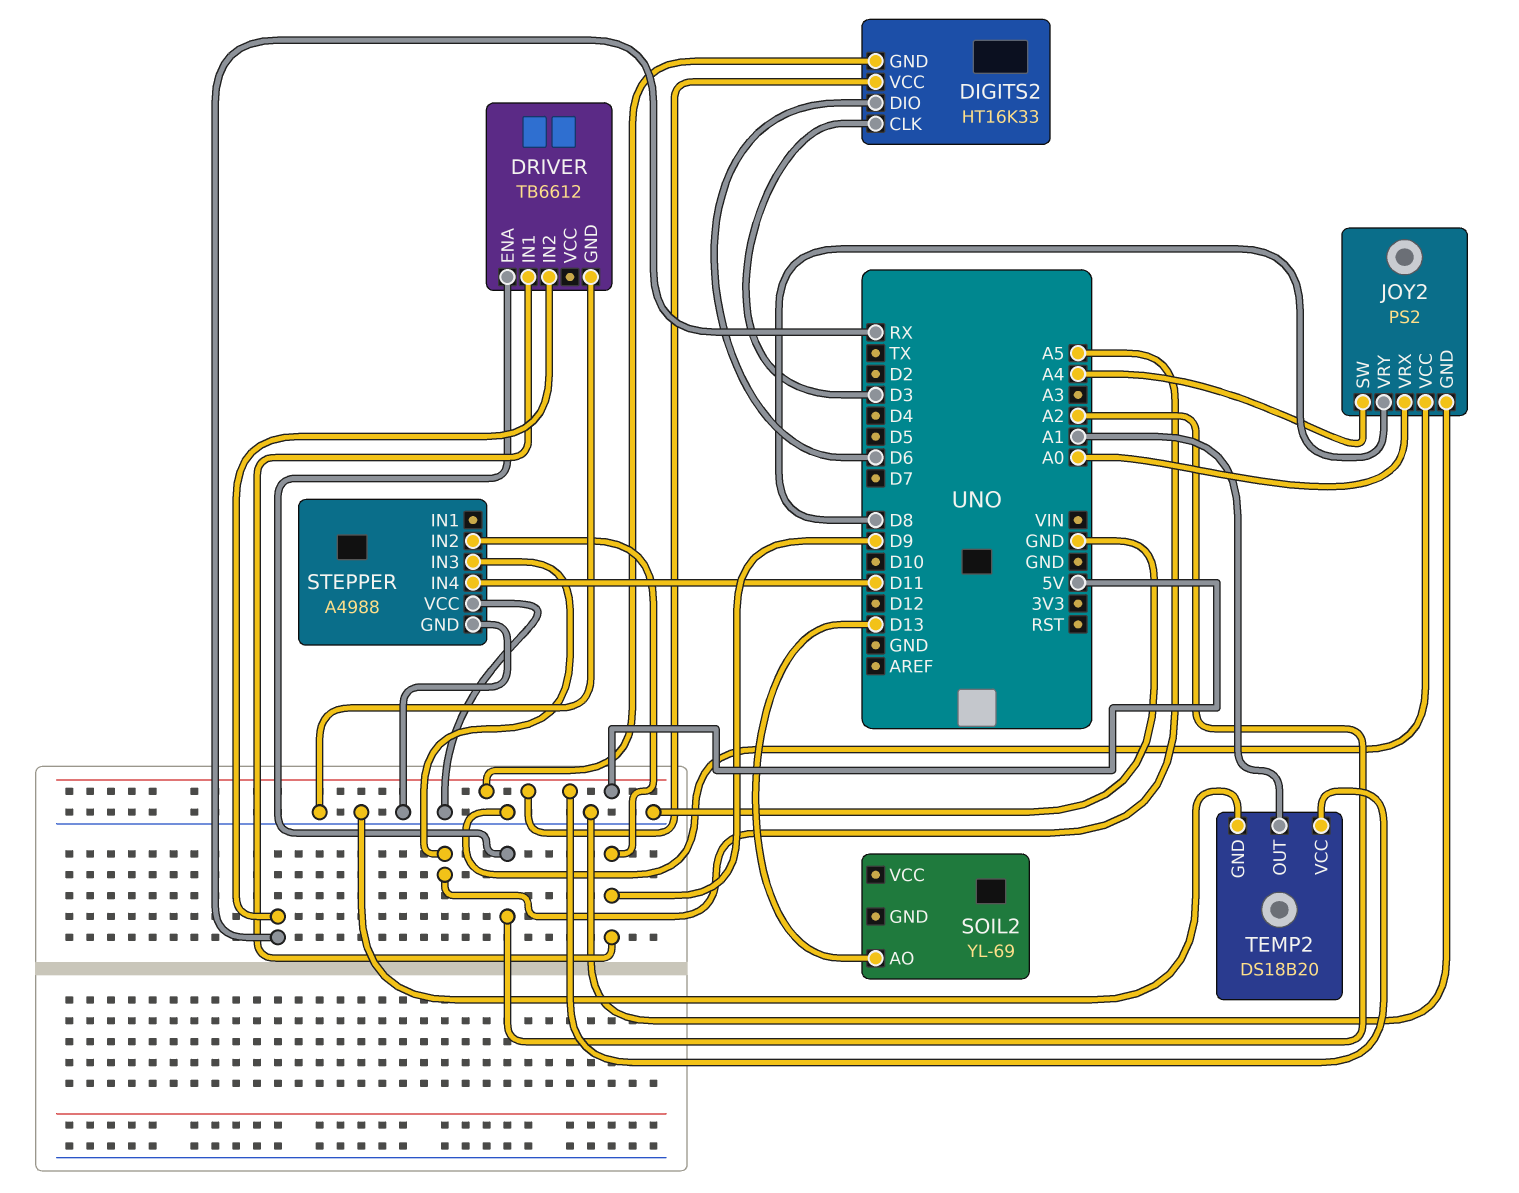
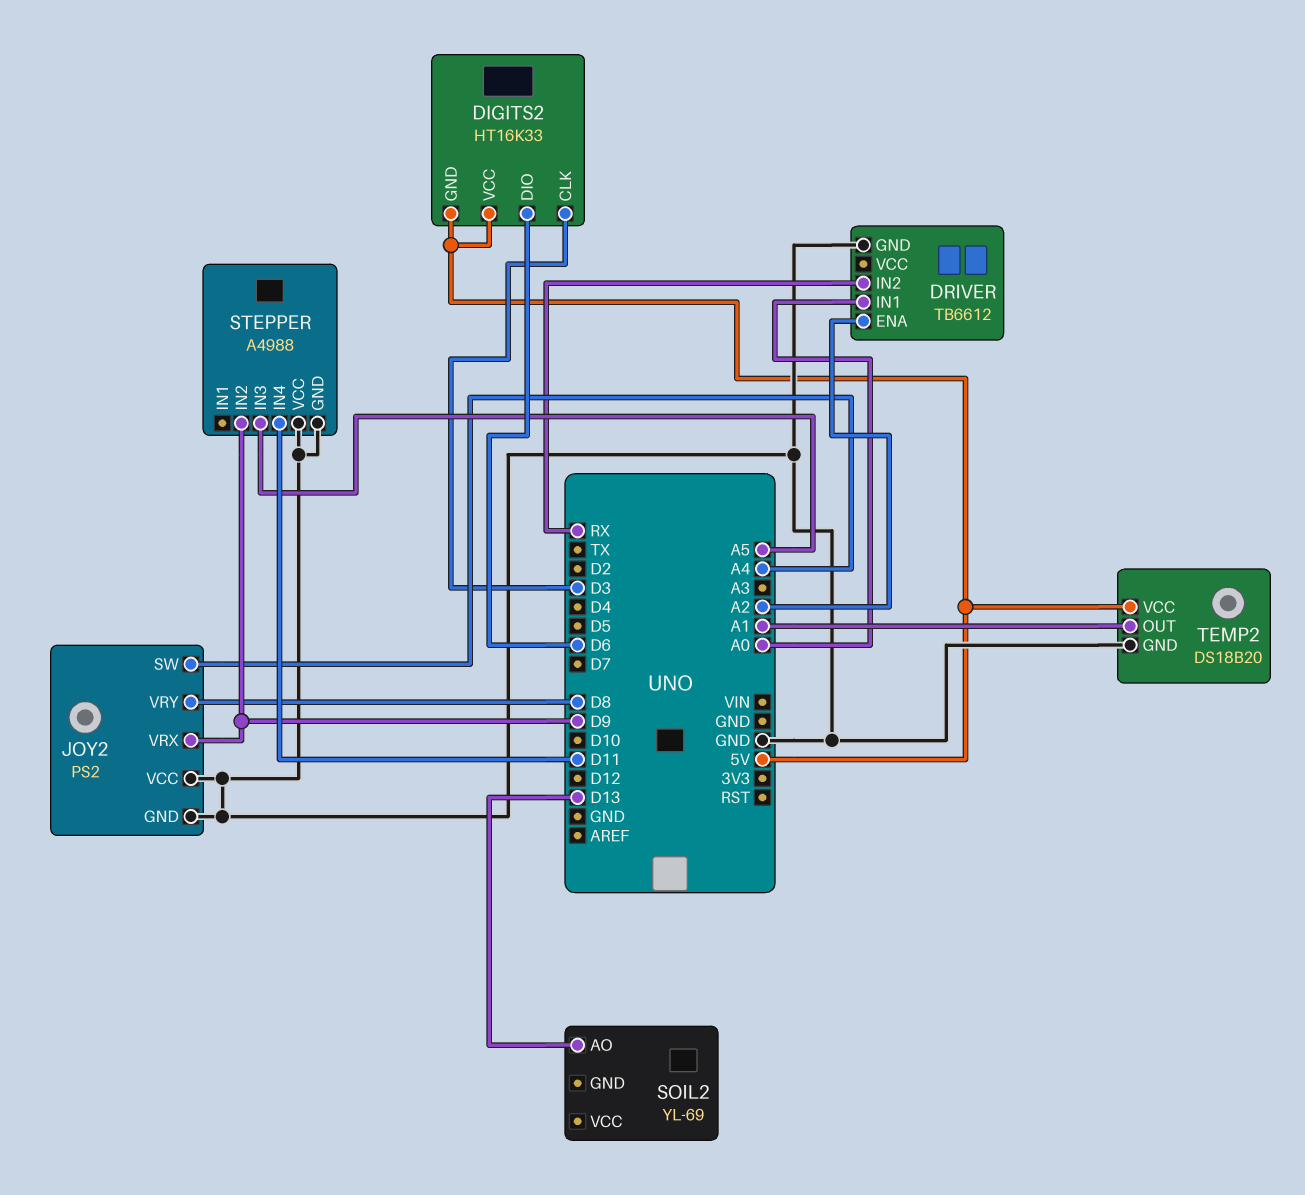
DRIVER pin IN1: D9 -> A0
JOY2 pin VRX: A0 -> D9

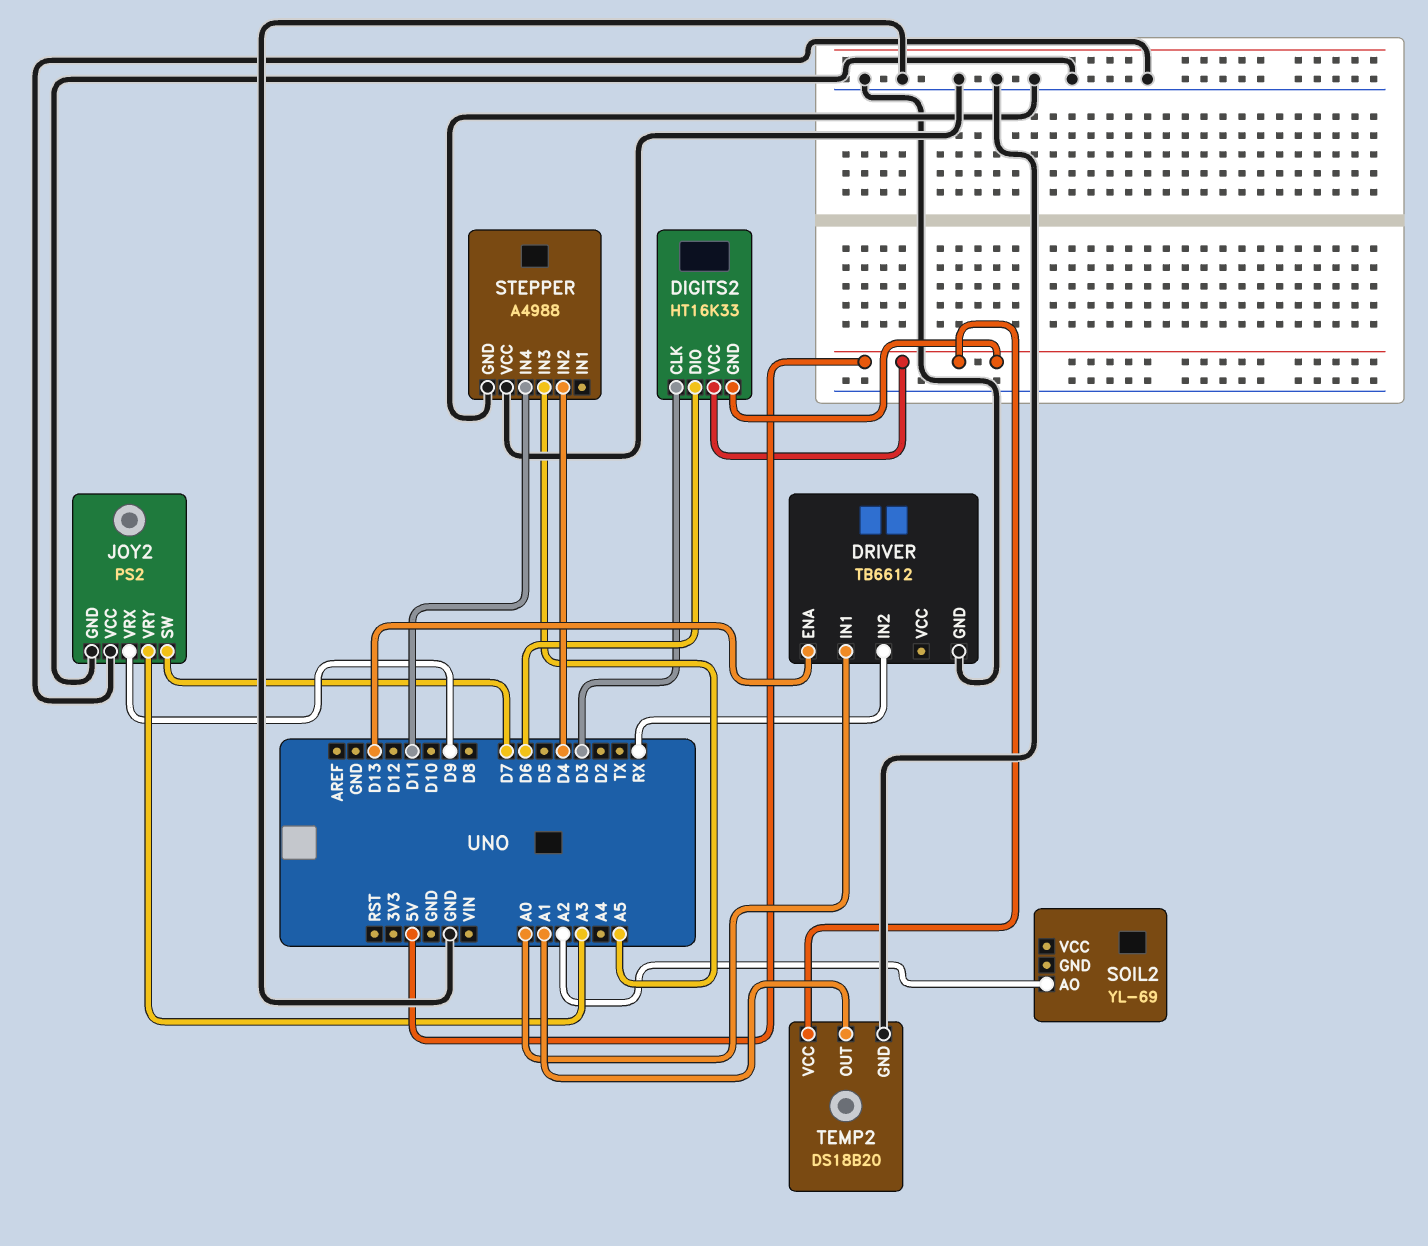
DRIVER pin ENA: A2 -> D13
JOY2 pin SW: A4 -> D7
JOY2 pin VRY: D8 -> A3
SOIL2 pin AO: D13 -> A2
STEPPER pin IN2: D9 -> D4

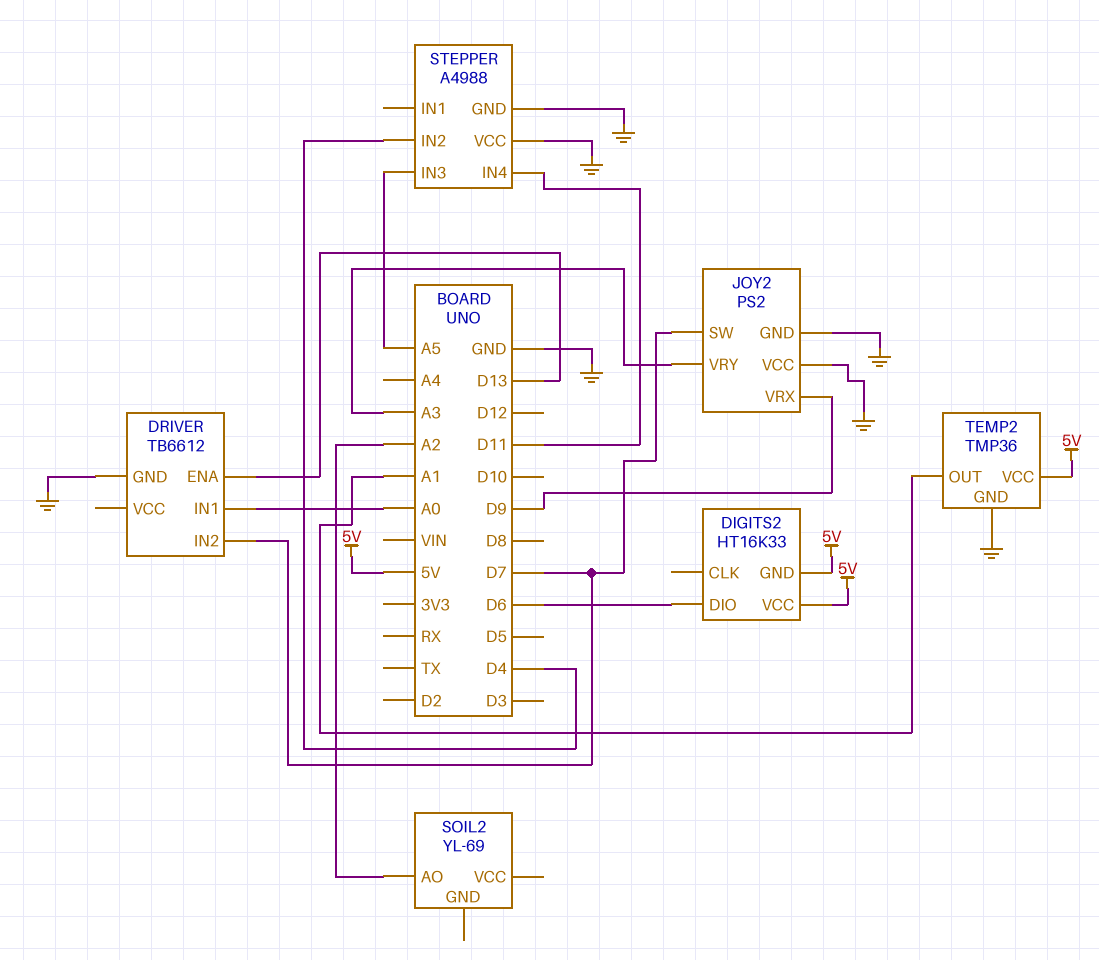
DIGITS2 pin CLK: D3 -> none
DRIVER pin IN2: RX -> D7
TEMP2: DS18B20 -> TMP36

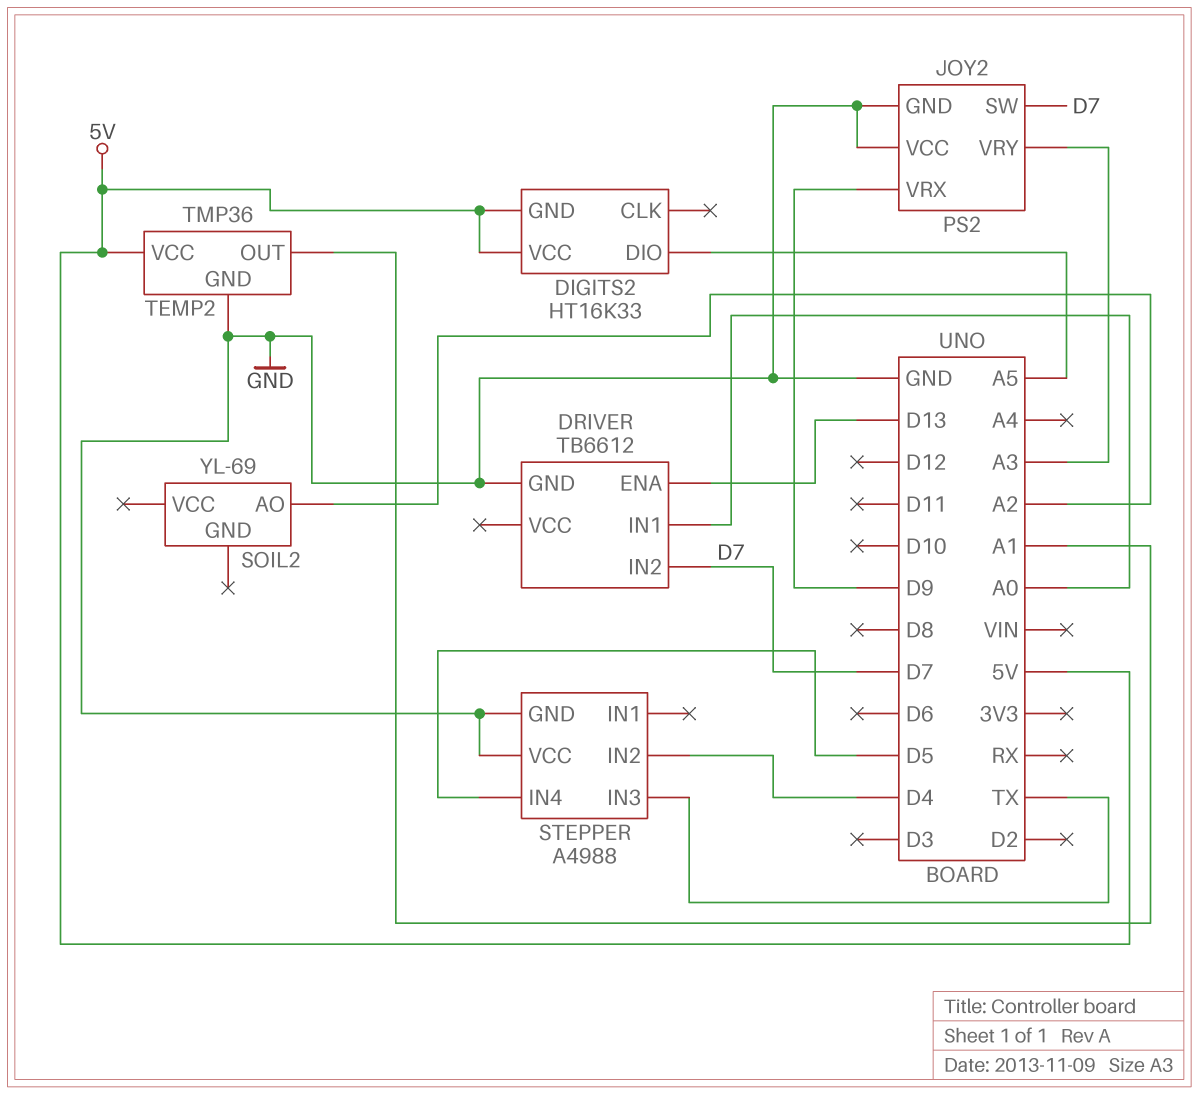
DIGITS2 pin DIO: D6 -> A5
STEPPER pin IN3: A5 -> TX
STEPPER pin IN4: D11 -> D5

